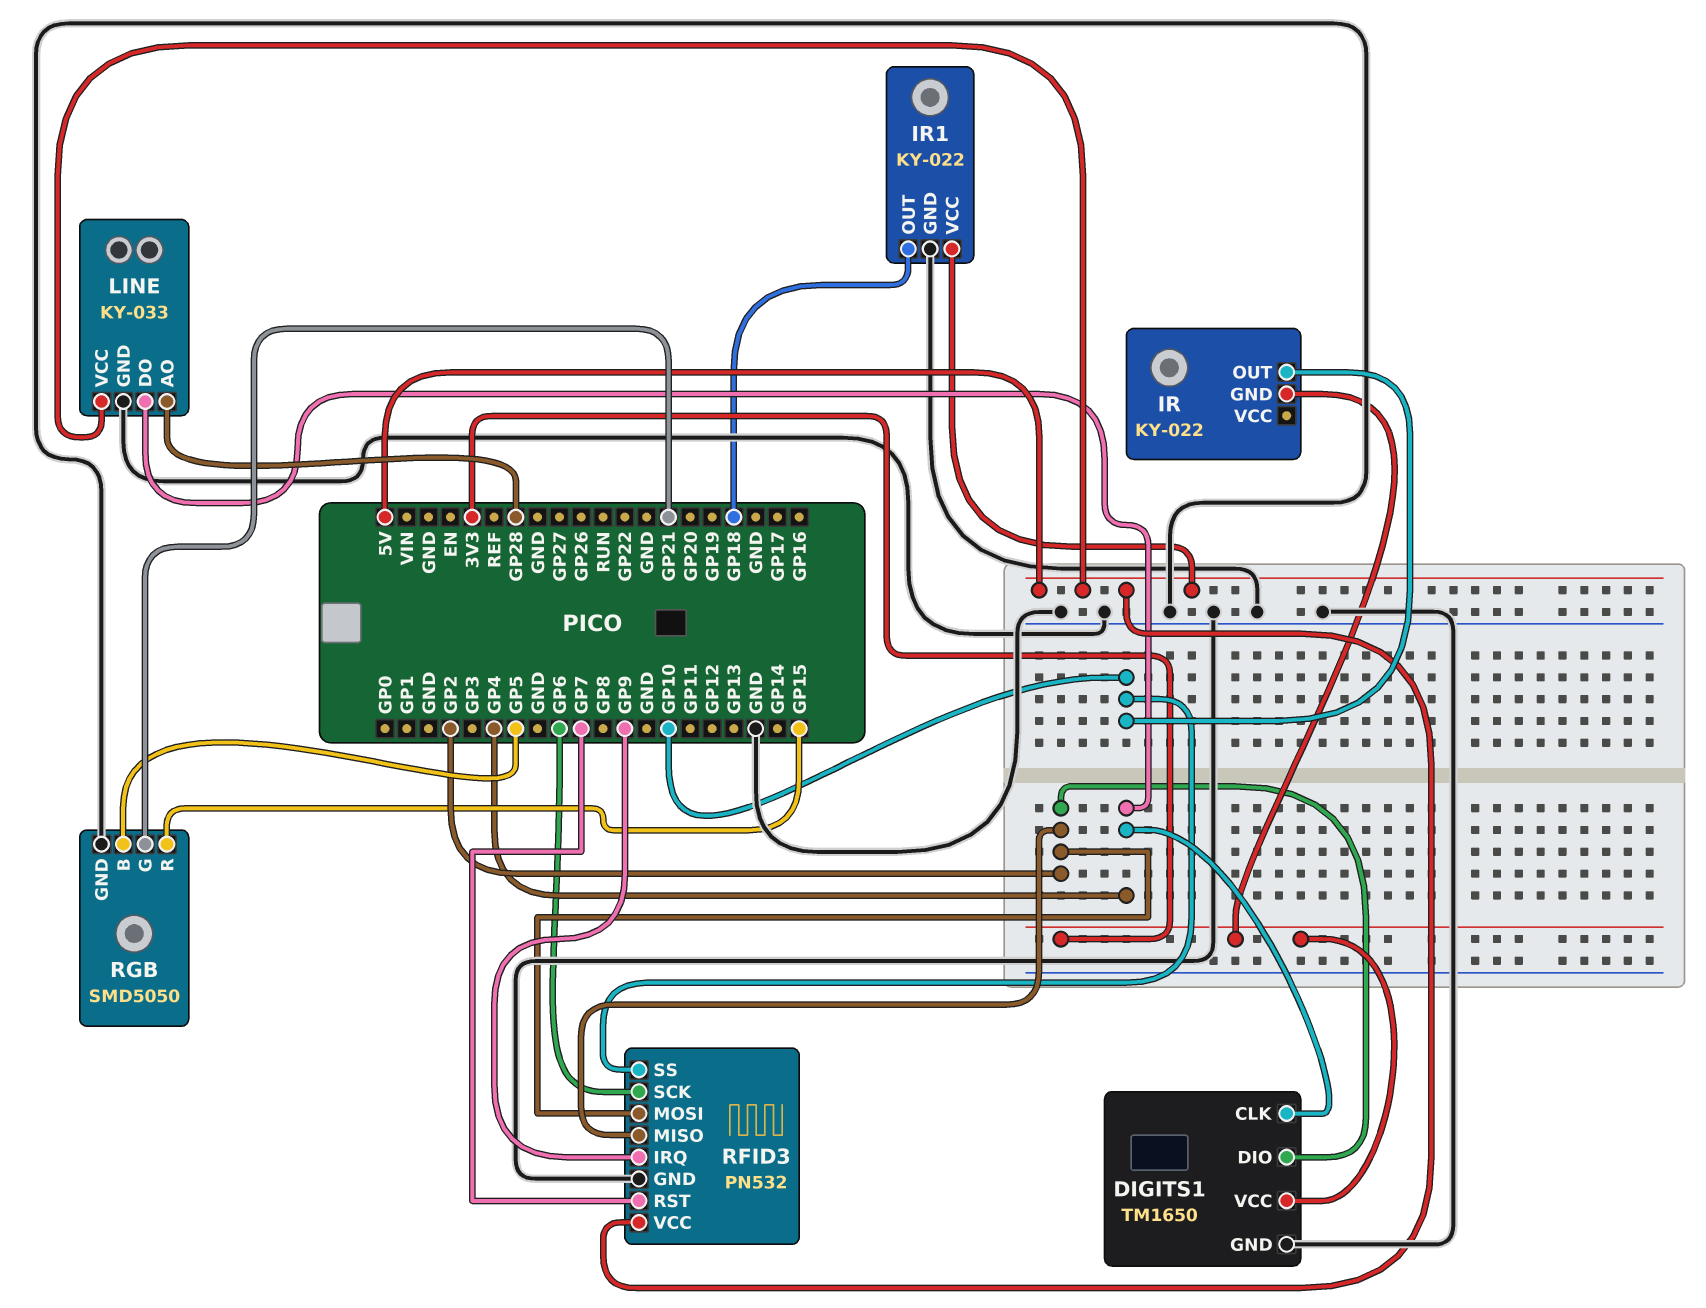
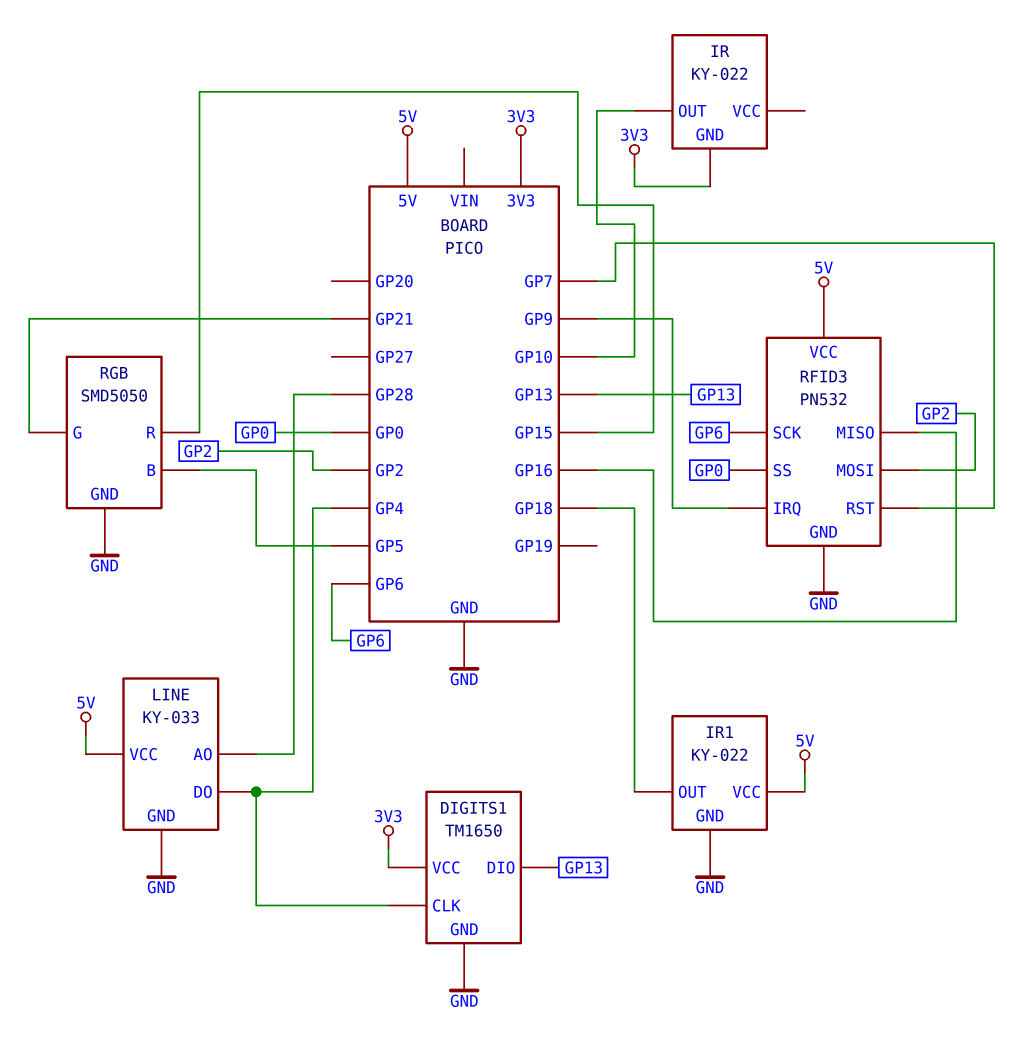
DIGITS1 pin DIO: GP2 -> GP13
RFID3 pin MISO: GP2 -> GP16
RFID3 pin SS: GP10 -> GP0

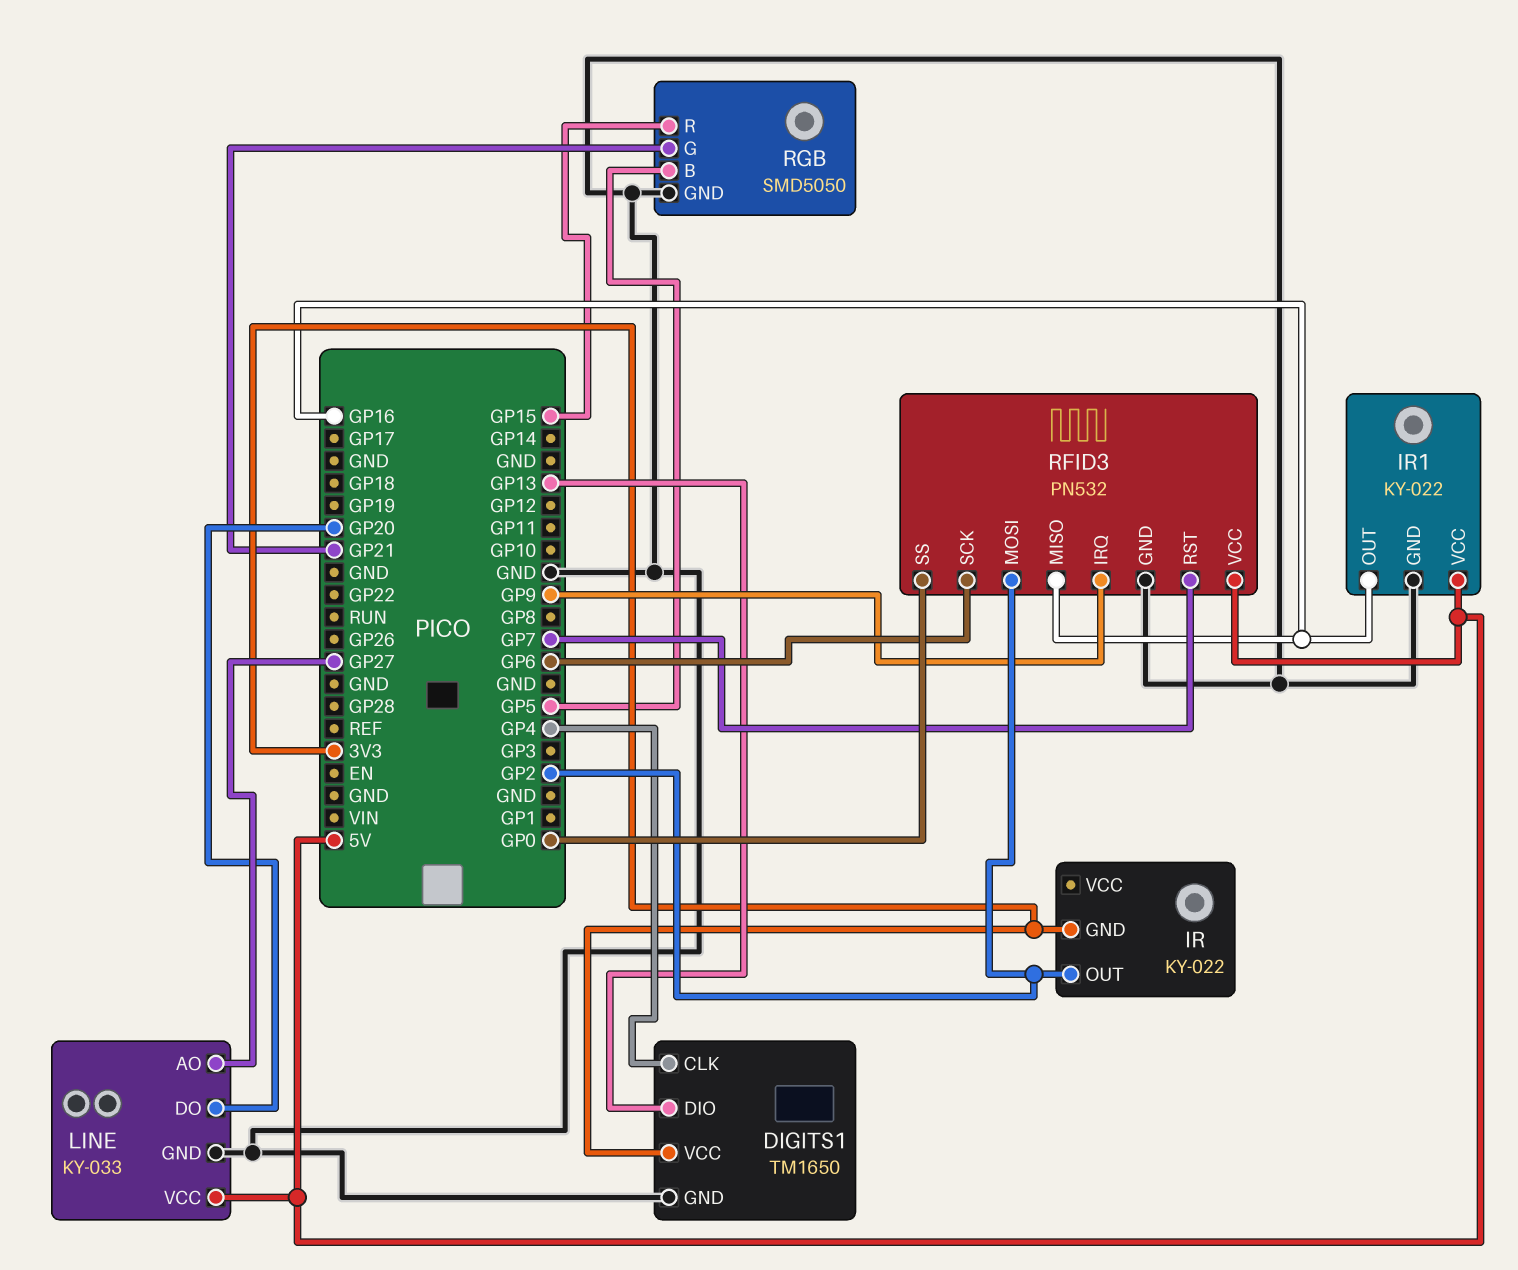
IR pin OUT: GP10 -> GP2
IR1 pin OUT: GP18 -> GP16
LINE pin AO: GP28 -> GP27
LINE pin DO: GP4 -> GP20

